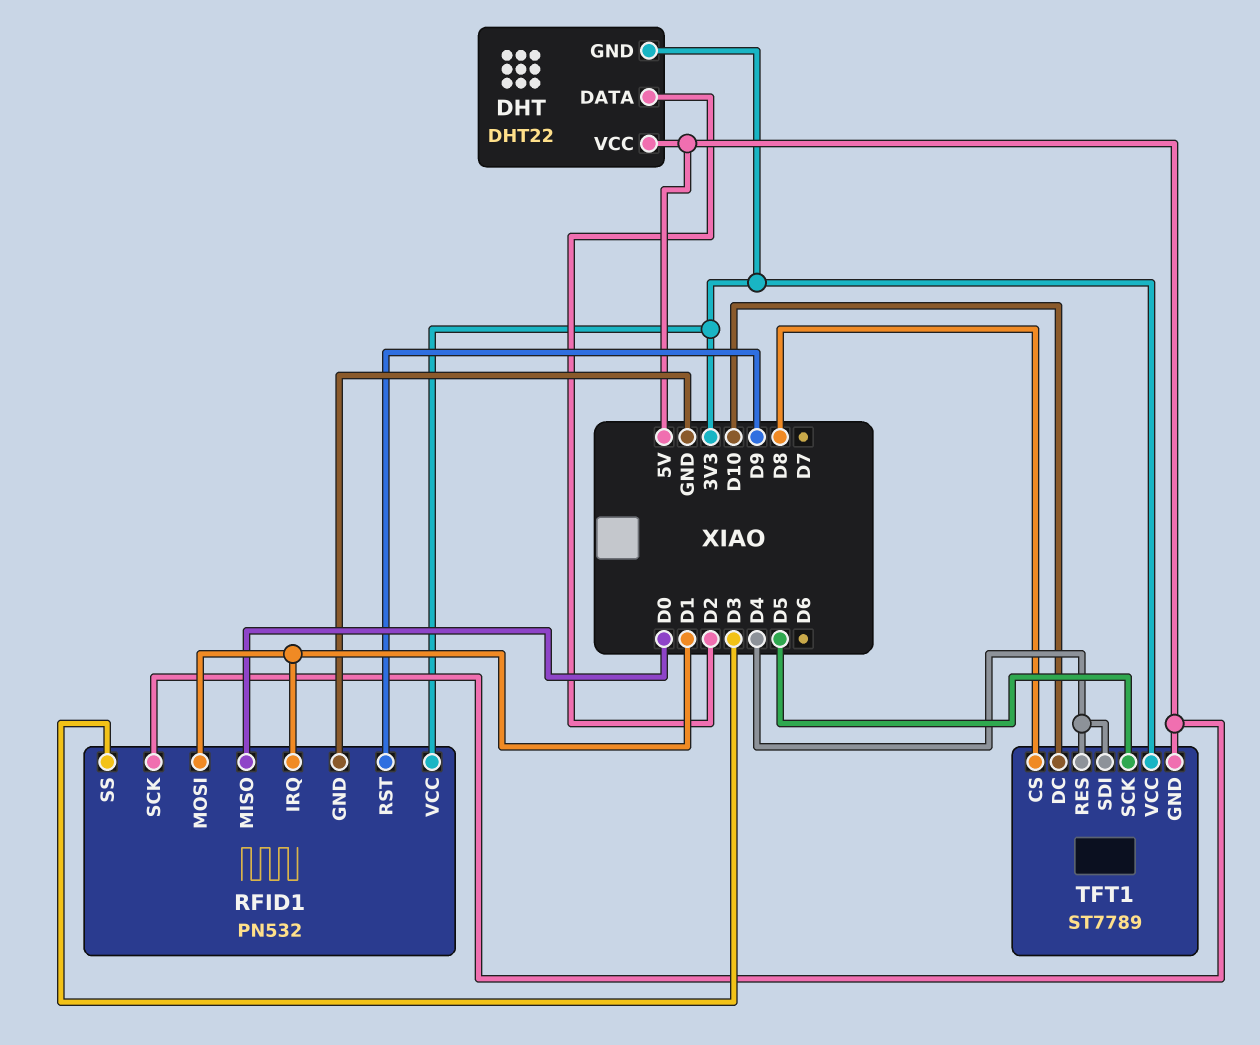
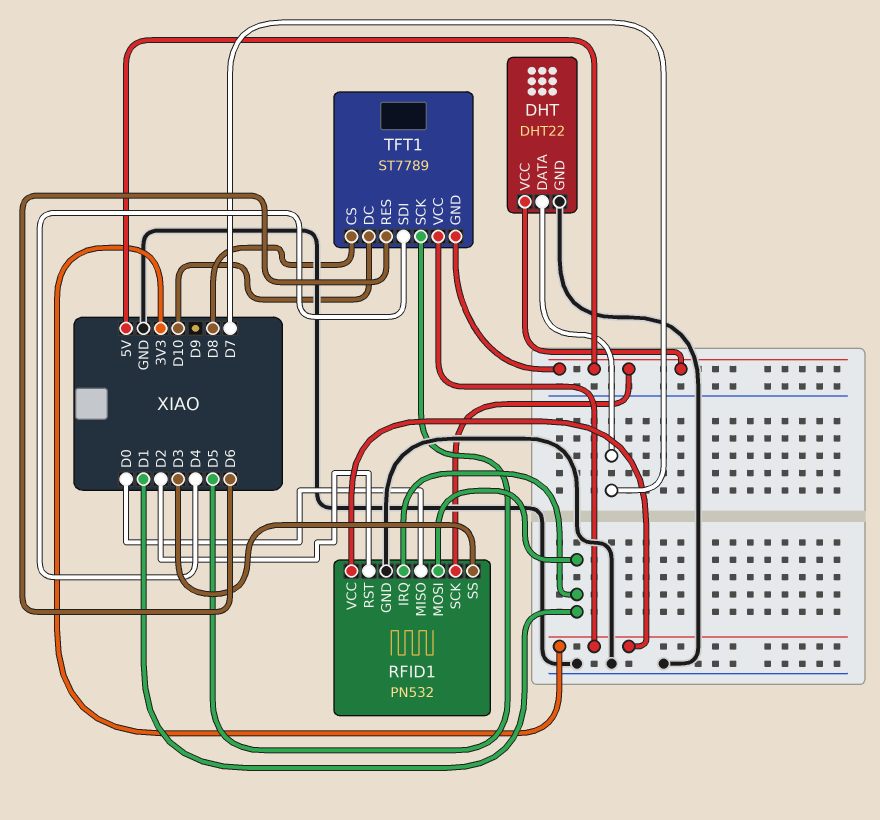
DHT pin DATA: D2 -> D7
DHT pin GND: 3V3 -> GND
RFID1 pin RST: D9 -> D2
TFT1 pin RES: D4 -> D6

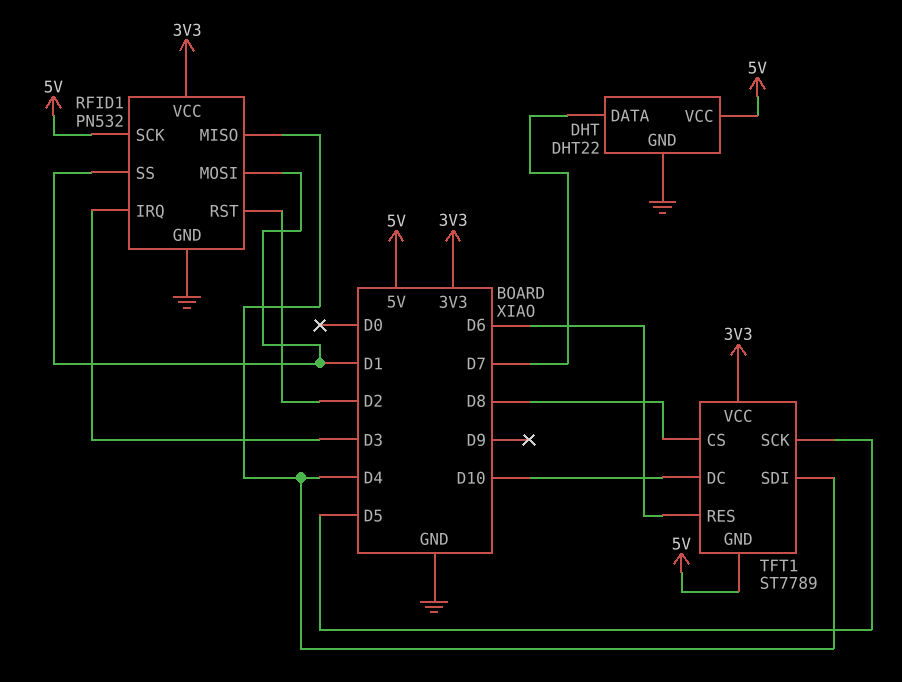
RFID1 pin IRQ: D1 -> D3
RFID1 pin MISO: D0 -> D4
RFID1 pin SS: D3 -> D1

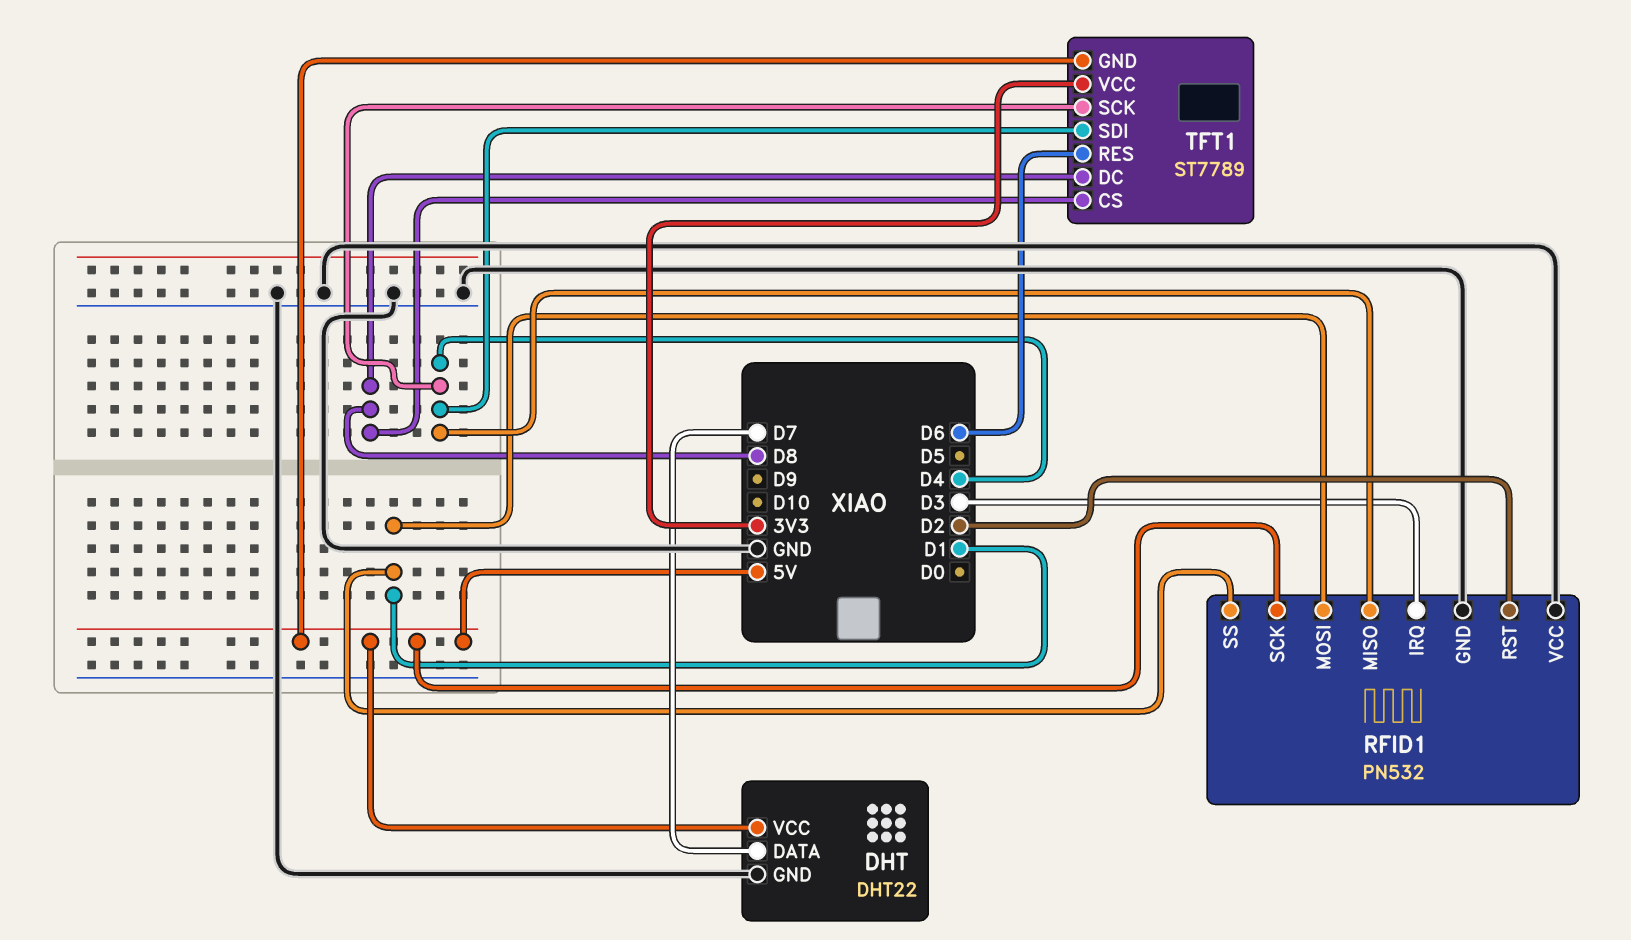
RFID1 pin VCC: 3V3 -> GND
TFT1 pin DC: D10 -> D8
TFT1 pin SCK: D5 -> D4

